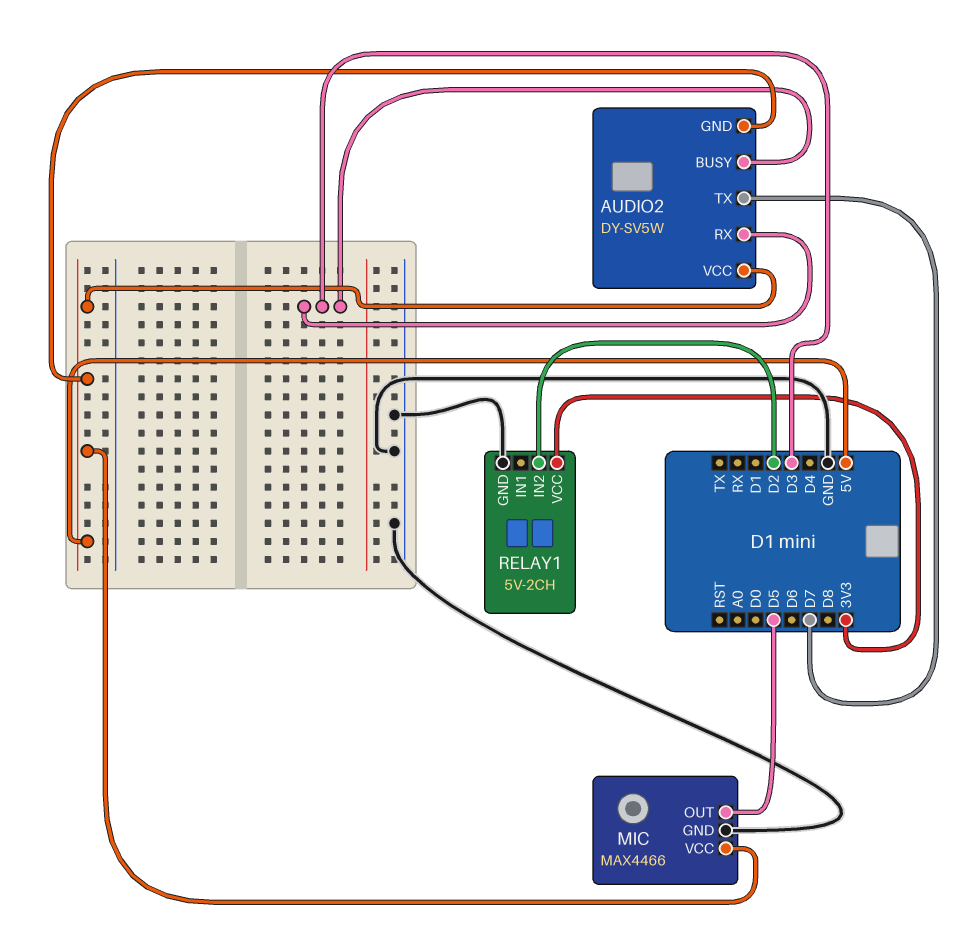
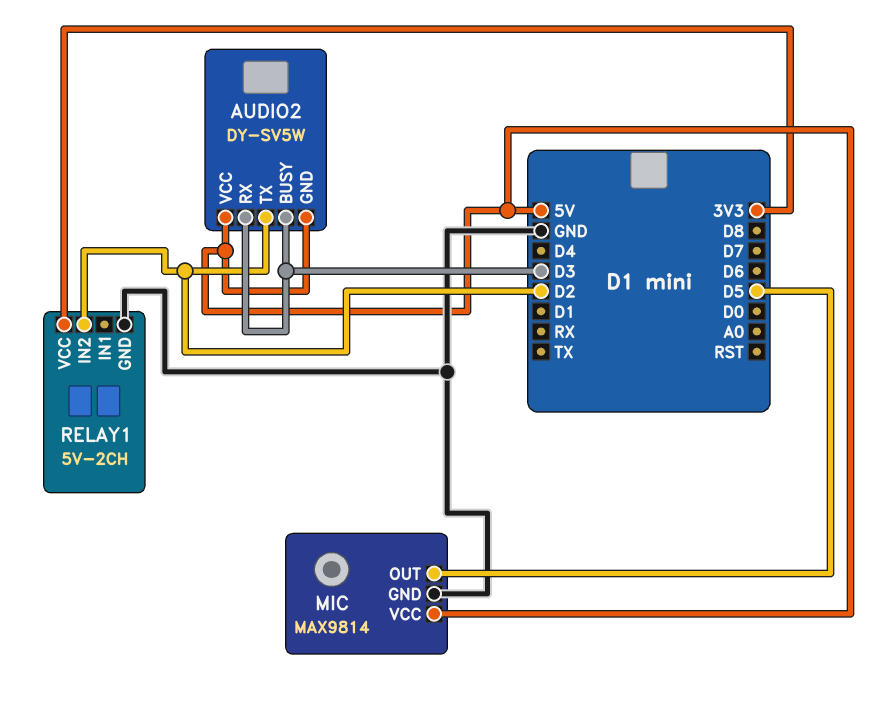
AUDIO2 pin TX: D7 -> D2
MIC: MAX4466 -> MAX9814

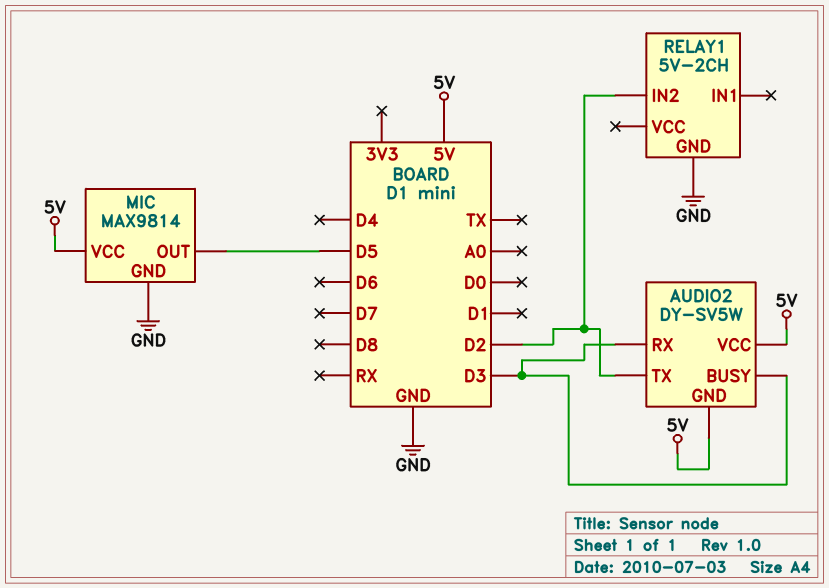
RELAY1 pin VCC: 3V3 -> none

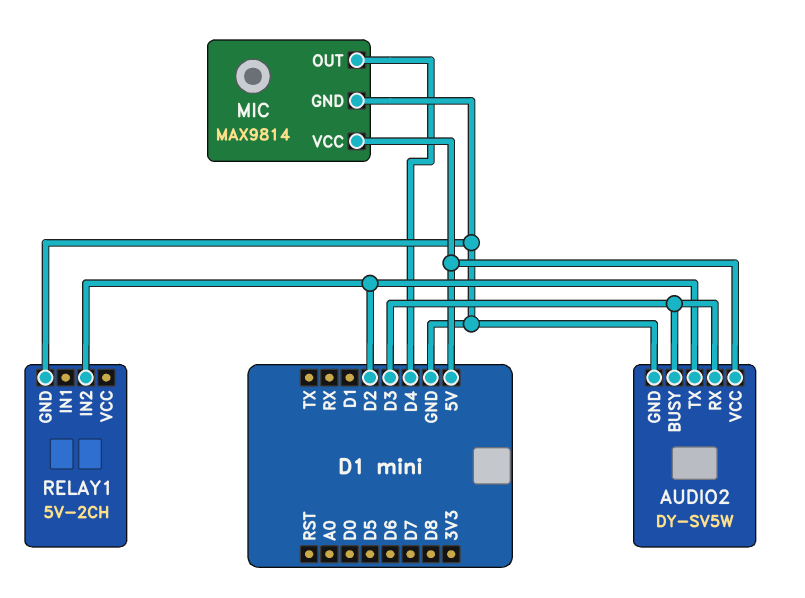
AUDIO2 pin GND: 5V -> GND
MIC pin OUT: D5 -> D4

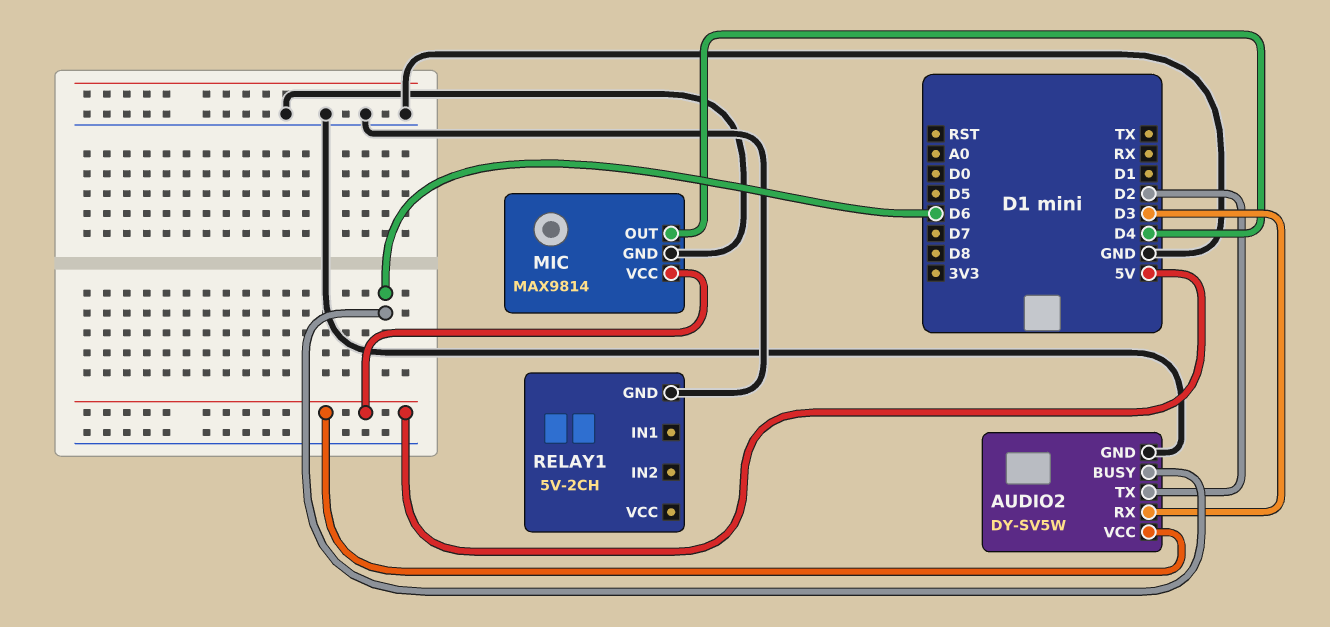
AUDIO2 pin BUSY: D3 -> D6
RELAY1 pin IN2: D2 -> none

